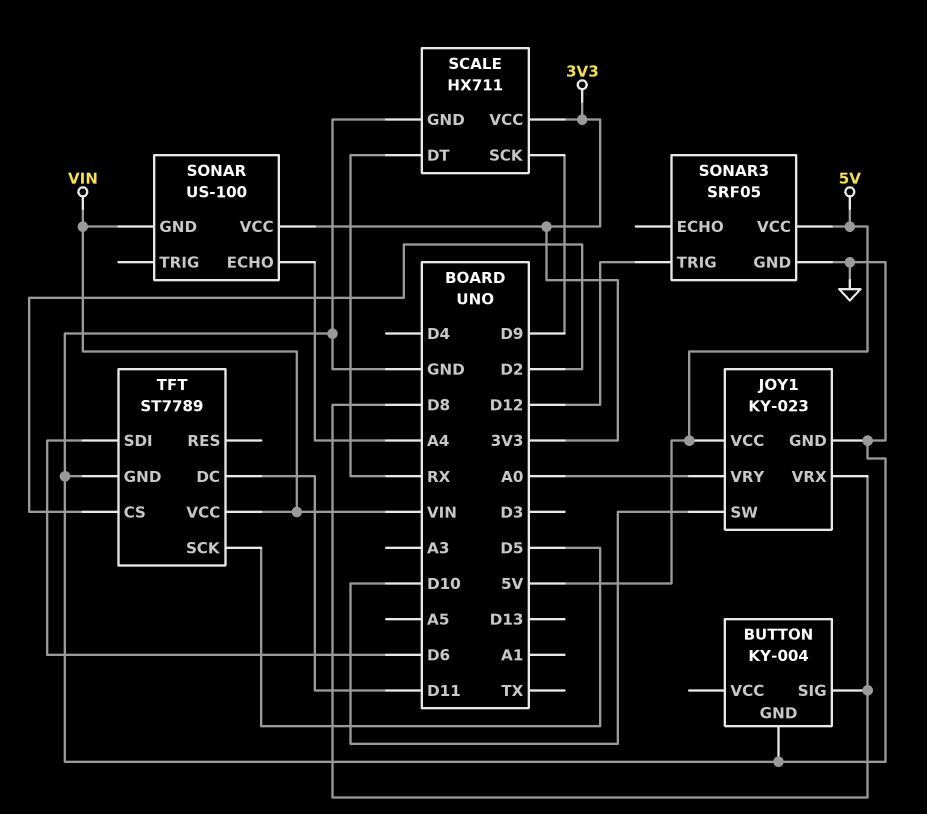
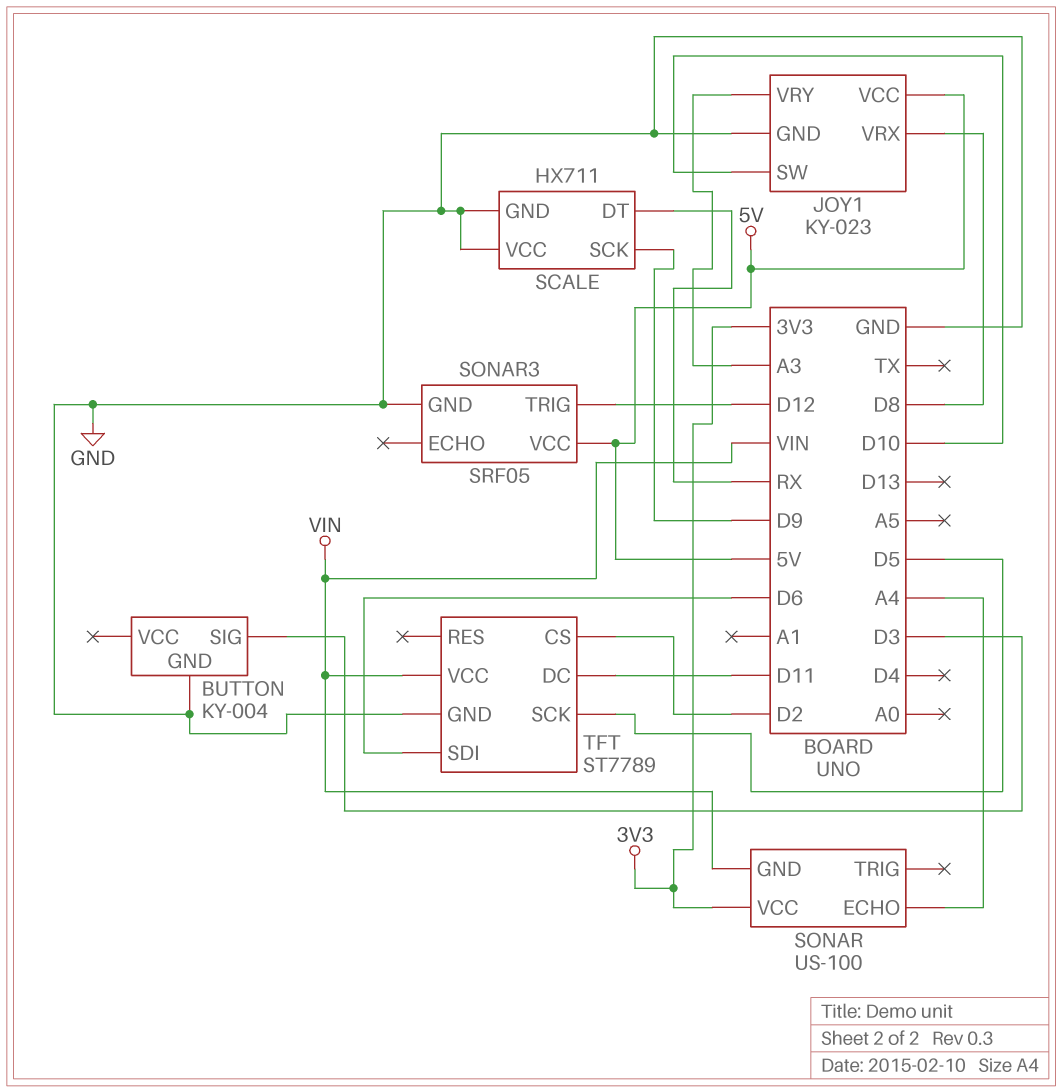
BUTTON pin SIG: D8 -> D3
JOY1 pin VRY: A0 -> A3
SCALE pin VCC: 3V3 -> GND

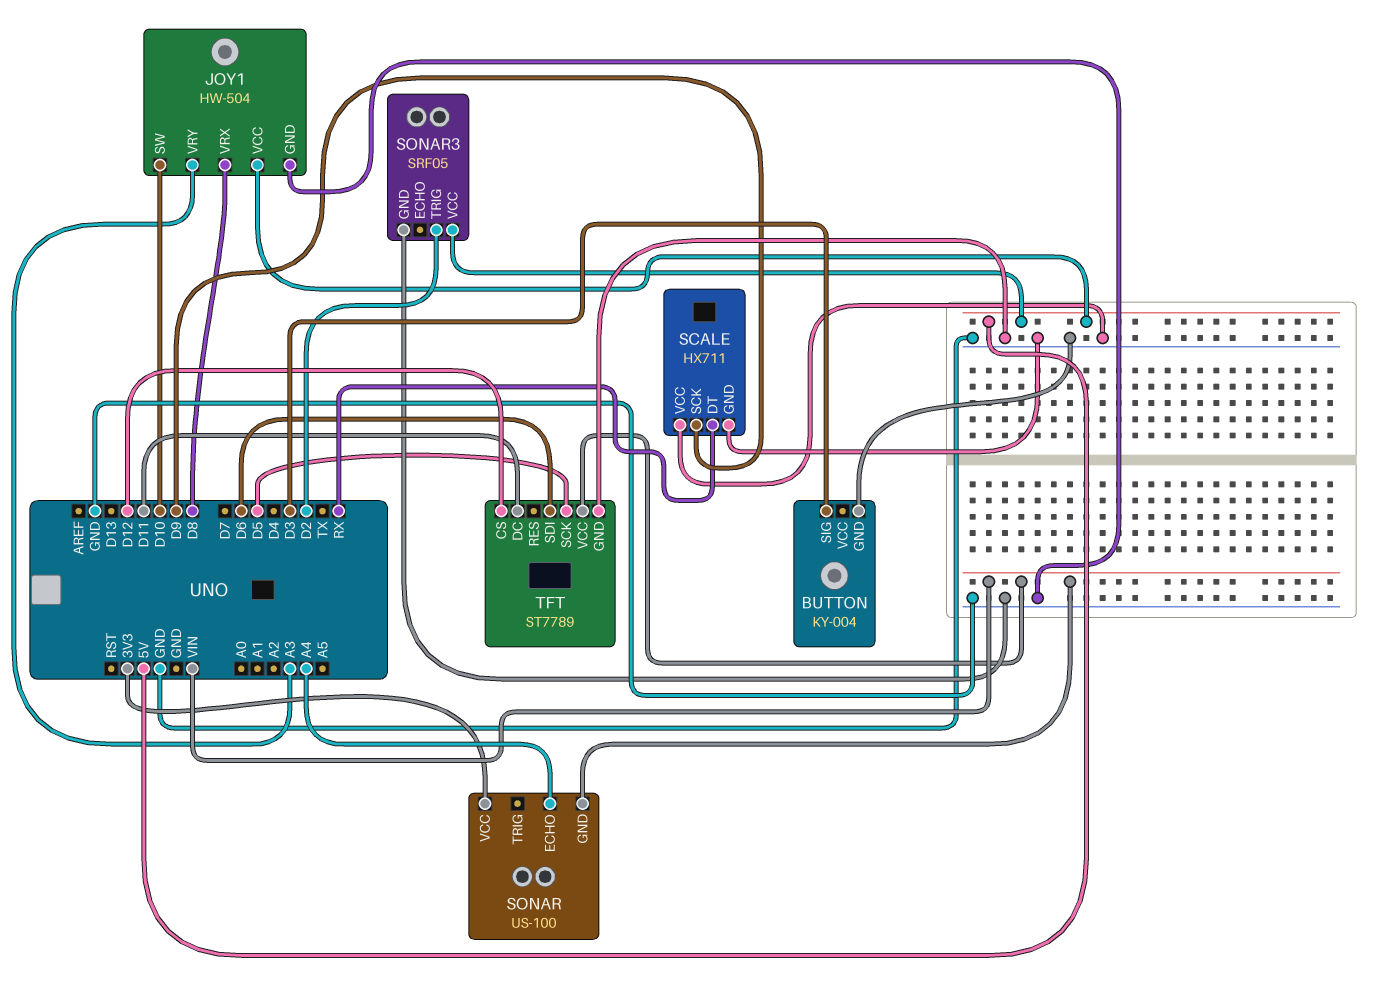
JOY1: KY-023 -> HW-504
SONAR3 pin TRIG: D12 -> D2
TFT pin CS: D2 -> D12

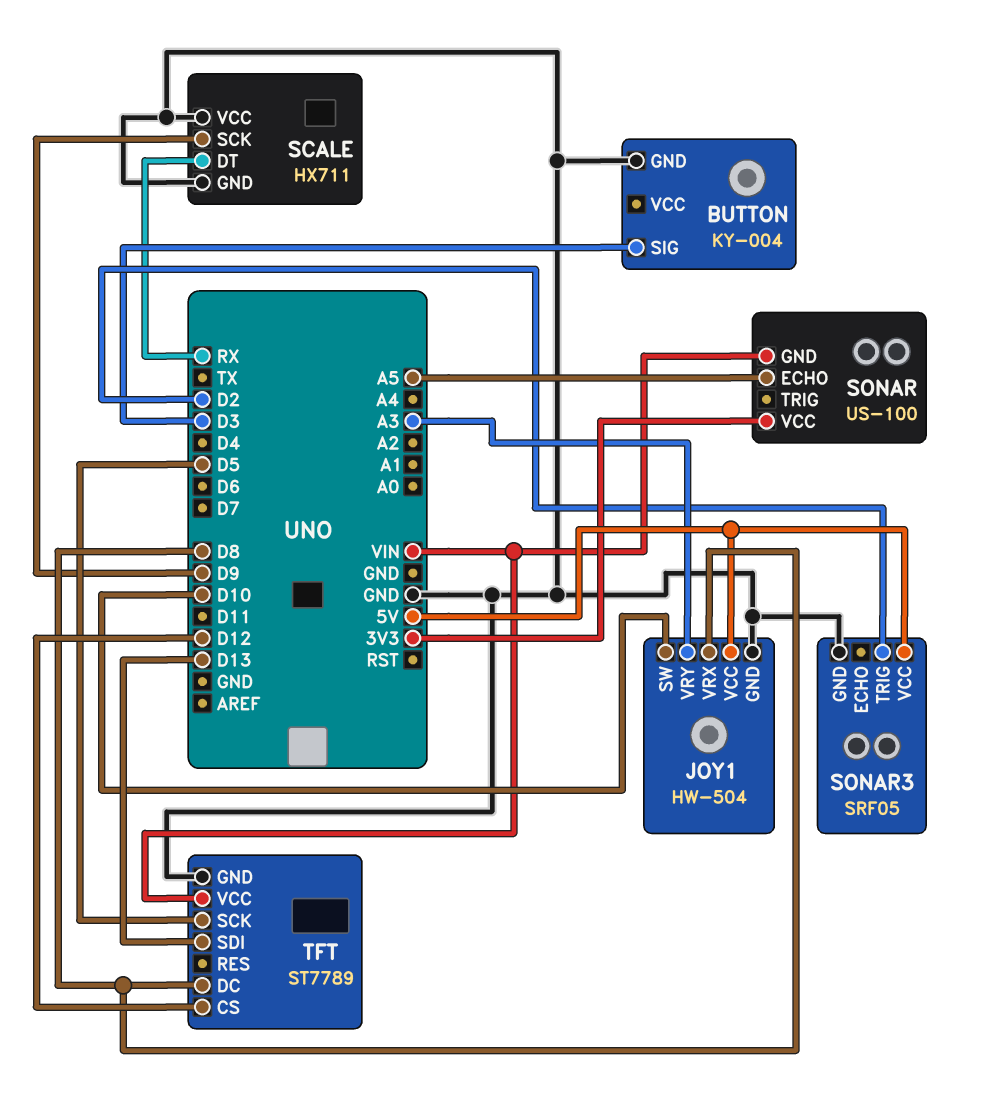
SONAR pin ECHO: A4 -> A5
TFT pin DC: D11 -> D8
TFT pin SDI: D6 -> D13

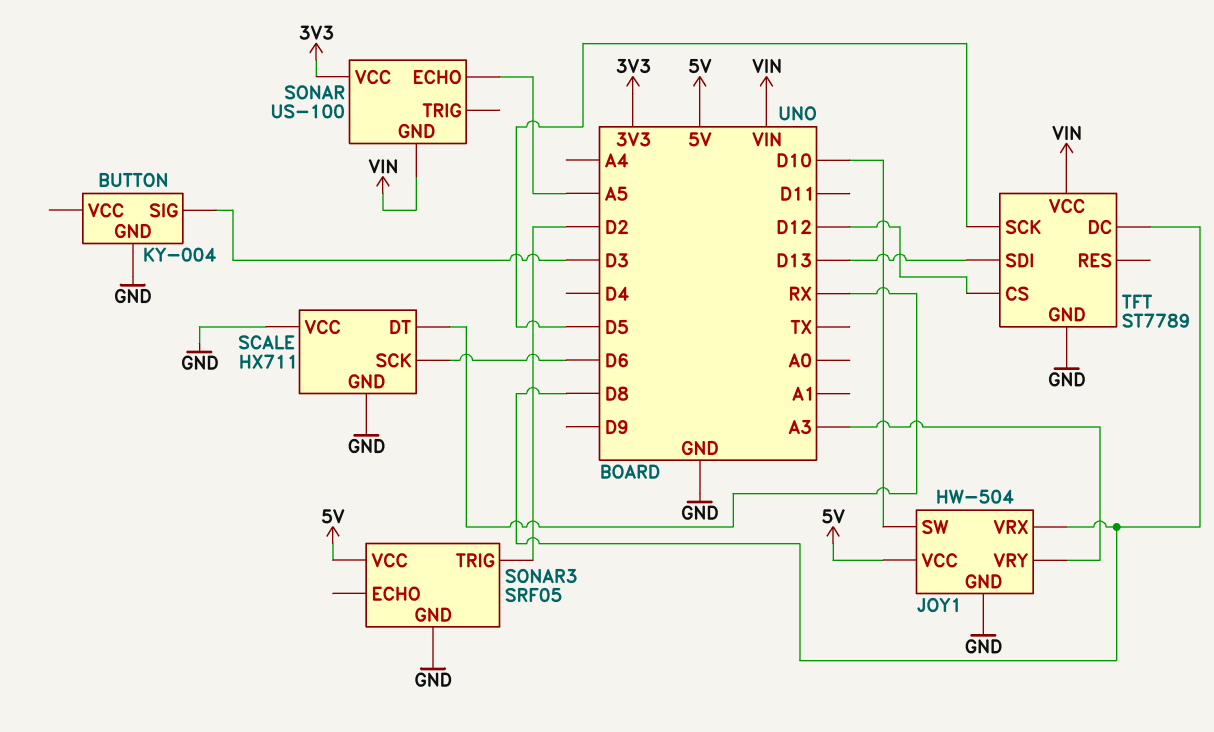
SCALE pin SCK: D9 -> D6

